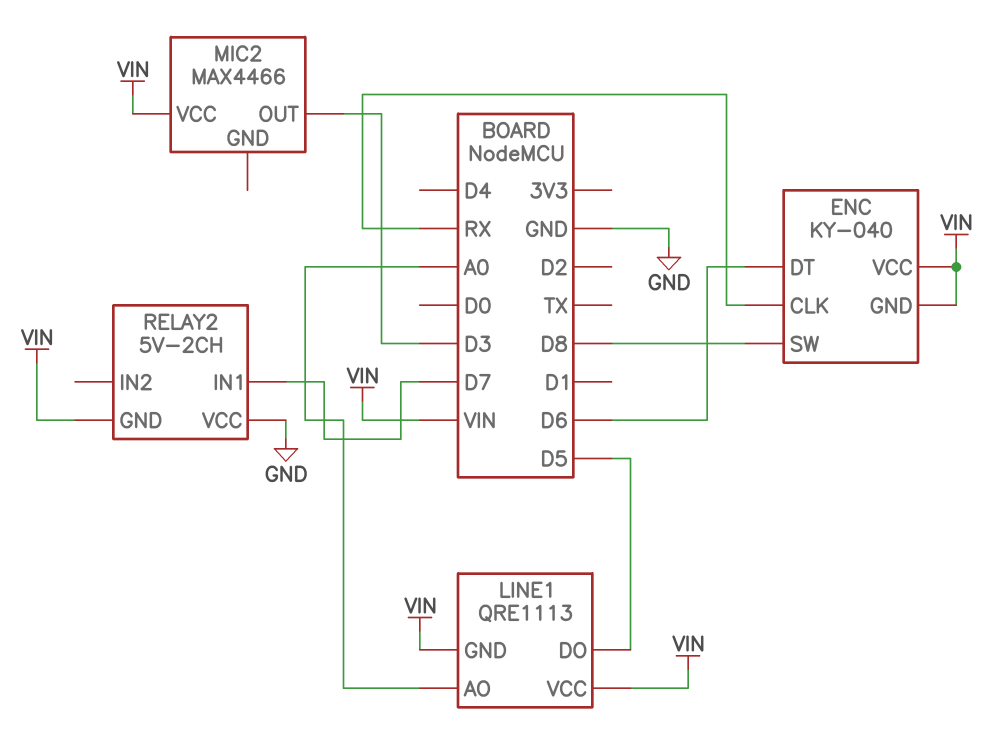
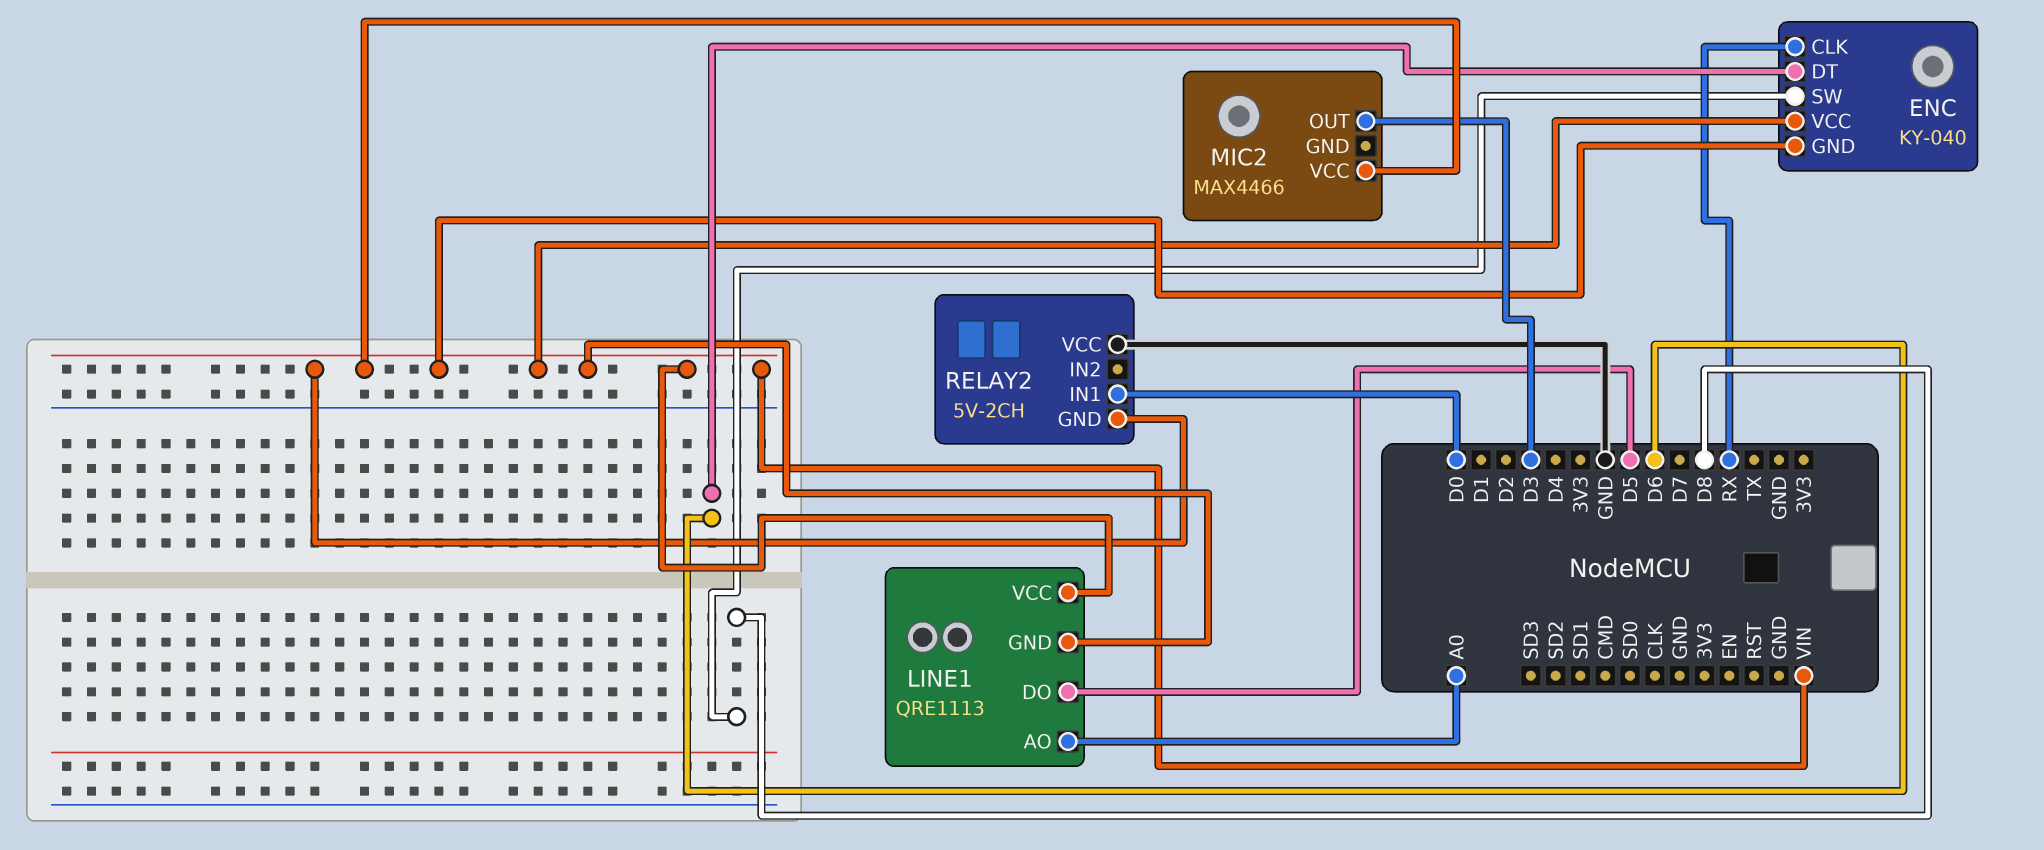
RELAY2 pin IN1: D7 -> D0

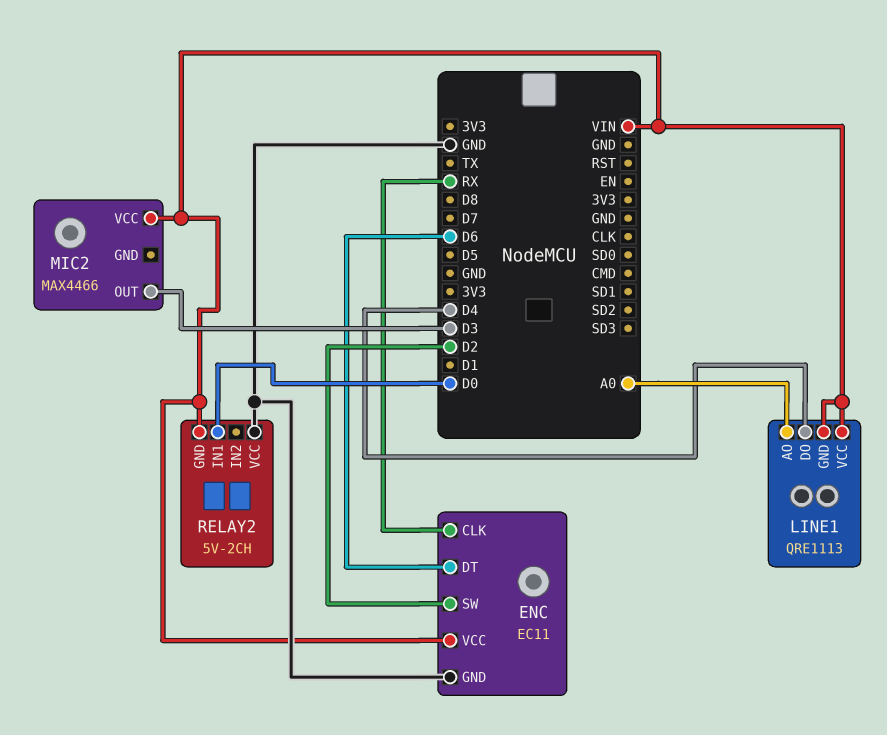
ENC: KY-040 -> EC11
ENC pin GND: VIN -> GND
ENC pin SW: D8 -> D2
LINE1 pin DO: D5 -> D4

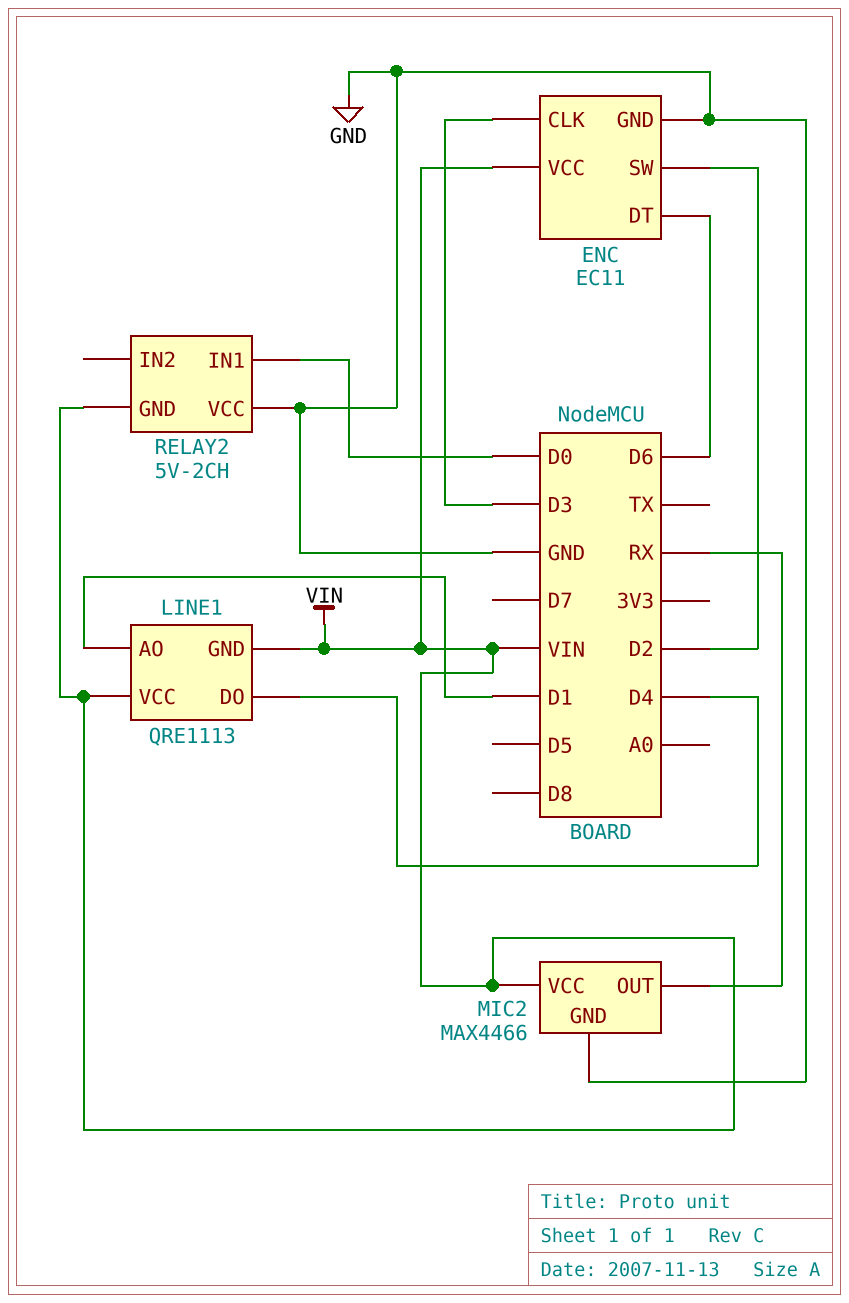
ENC pin CLK: RX -> D3
LINE1 pin AO: A0 -> D1
MIC2 pin GND: none -> GND
MIC2 pin OUT: D3 -> RX

